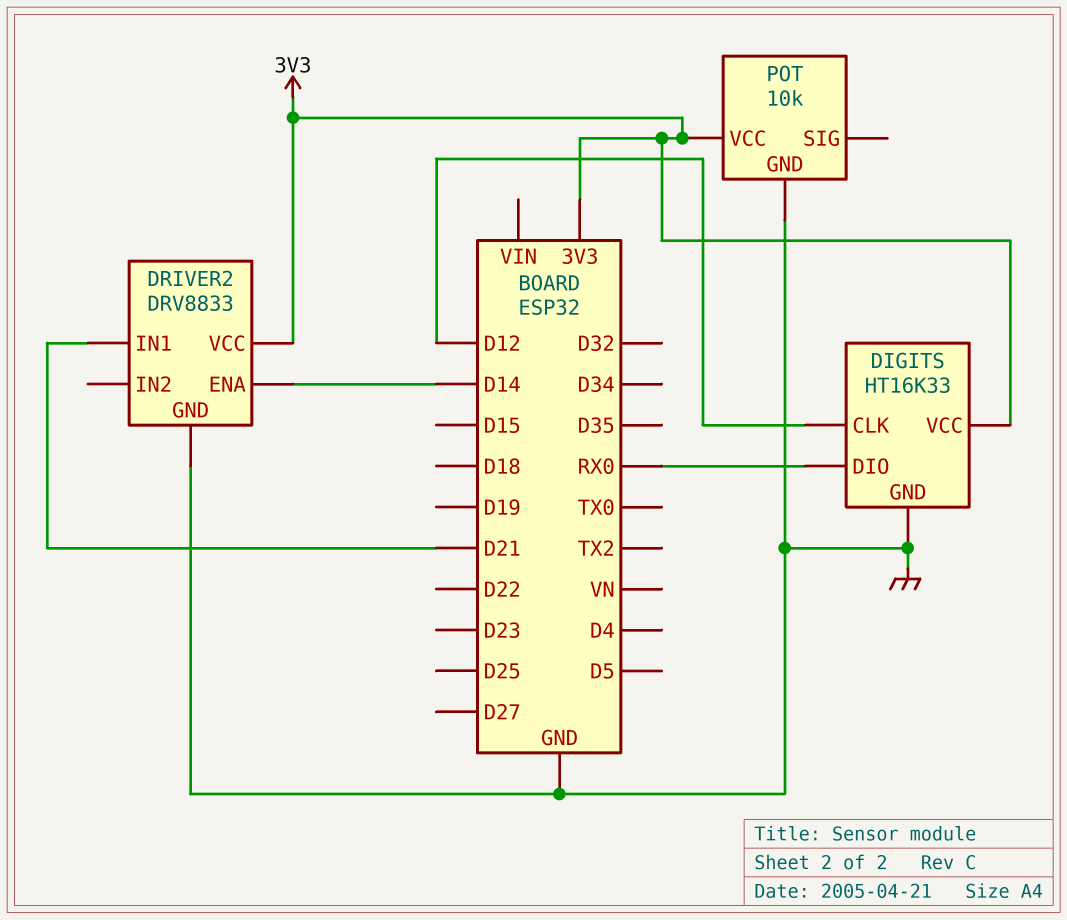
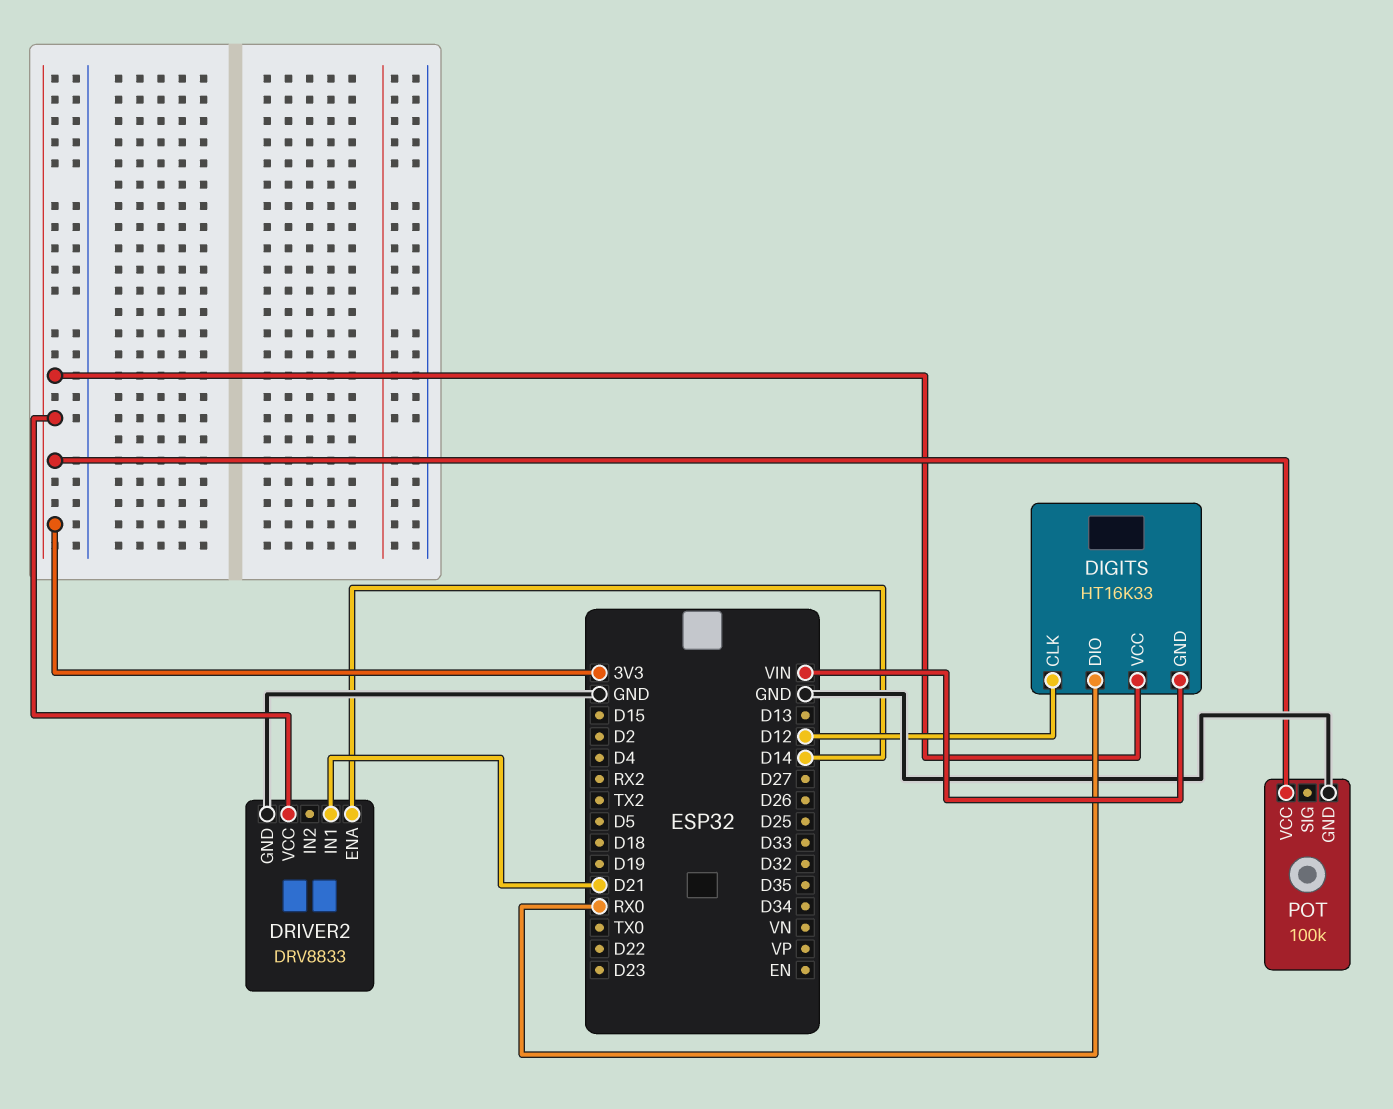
DIGITS pin GND: GND -> VIN
POT: 10k -> 100k

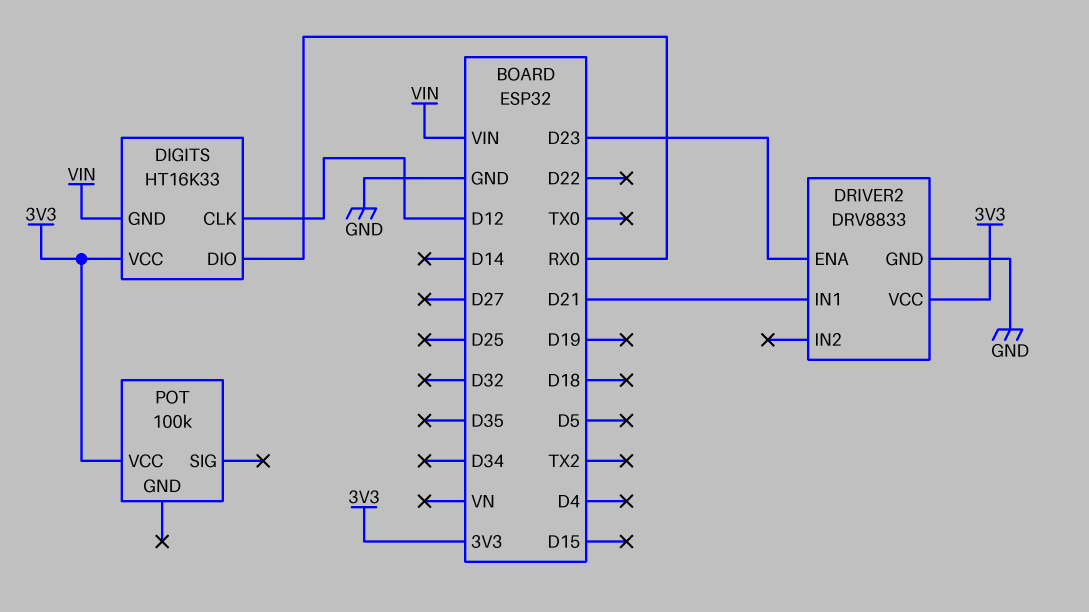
DRIVER2 pin ENA: D14 -> D23
POT pin GND: GND -> none

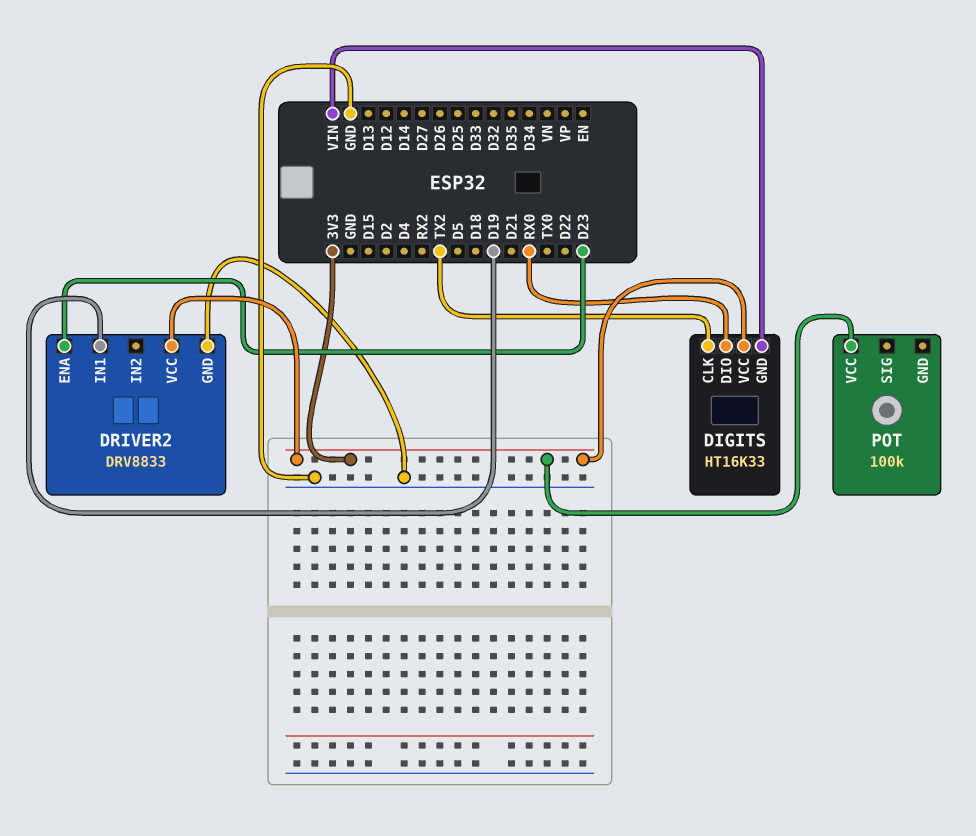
DIGITS pin CLK: D12 -> TX2
DRIVER2 pin IN1: D21 -> D19

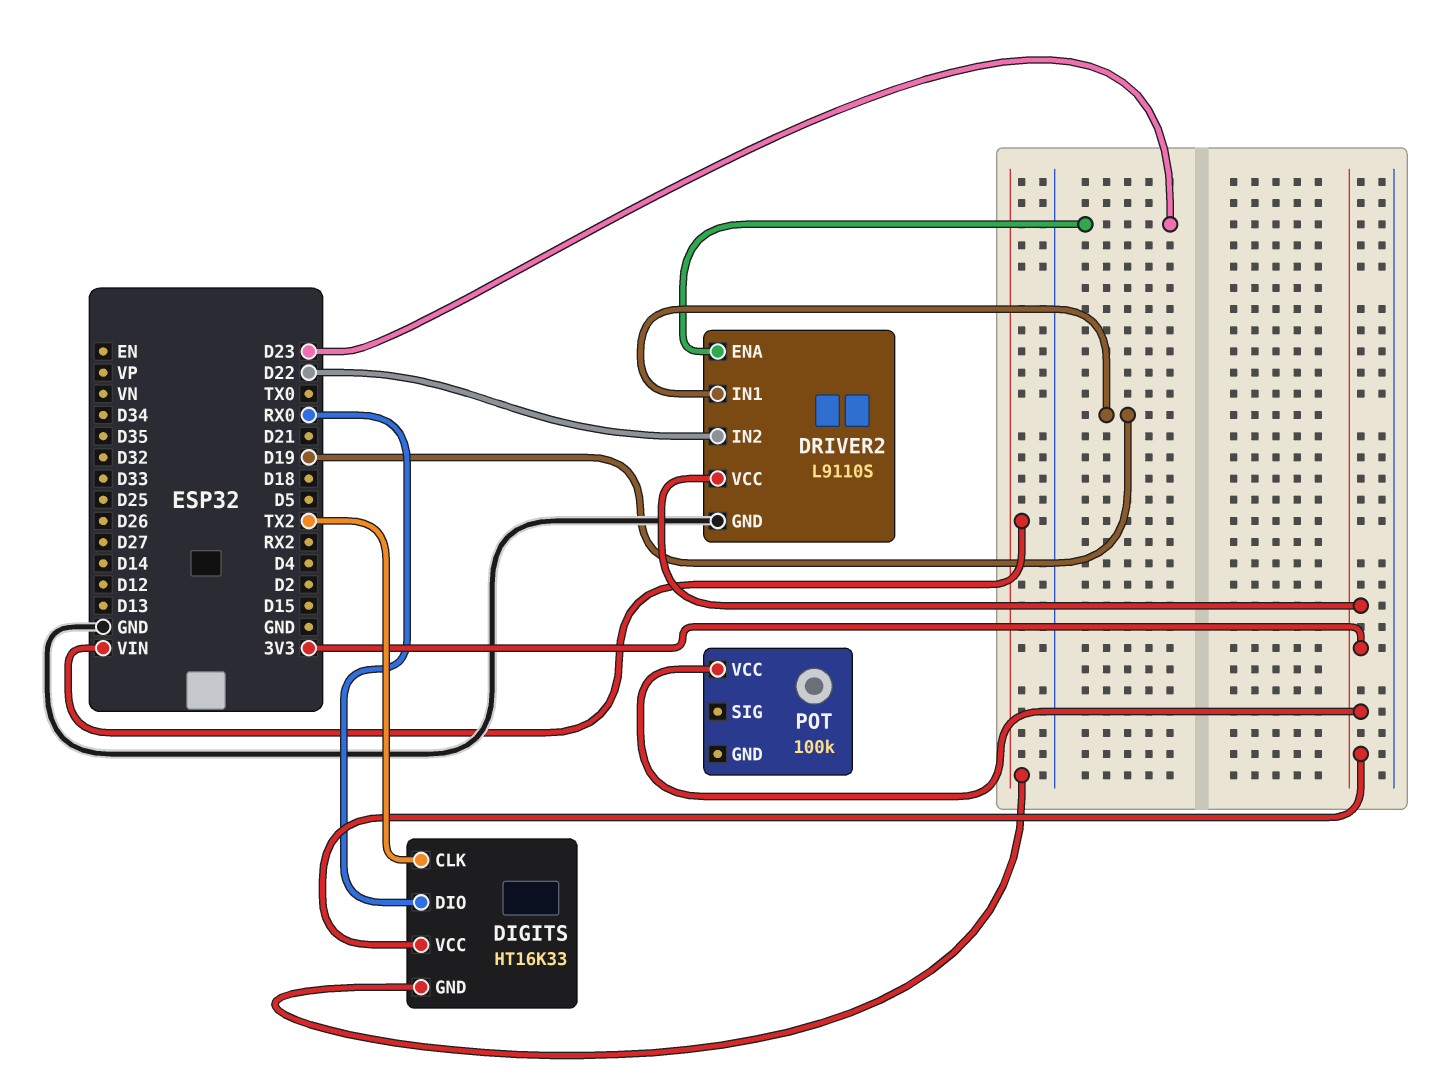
DRIVER2: DRV8833 -> L9110S
DRIVER2 pin IN2: none -> D22

